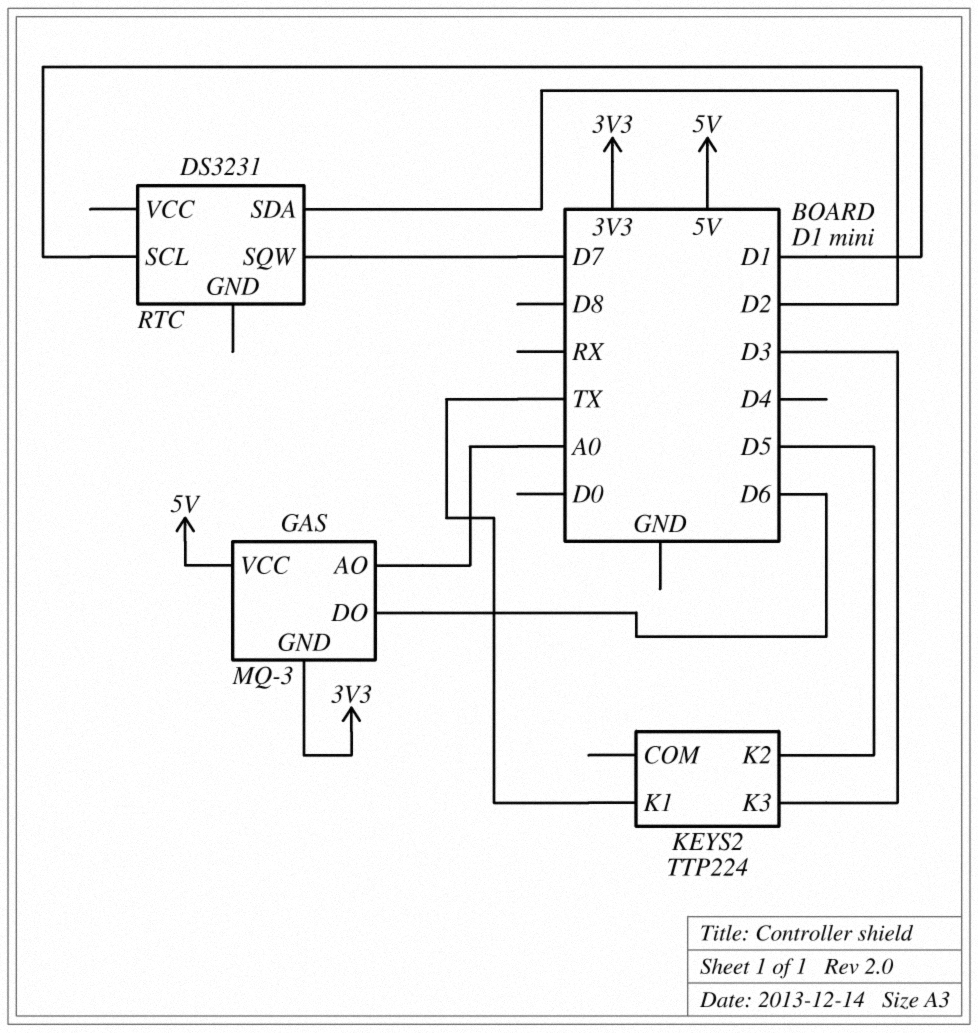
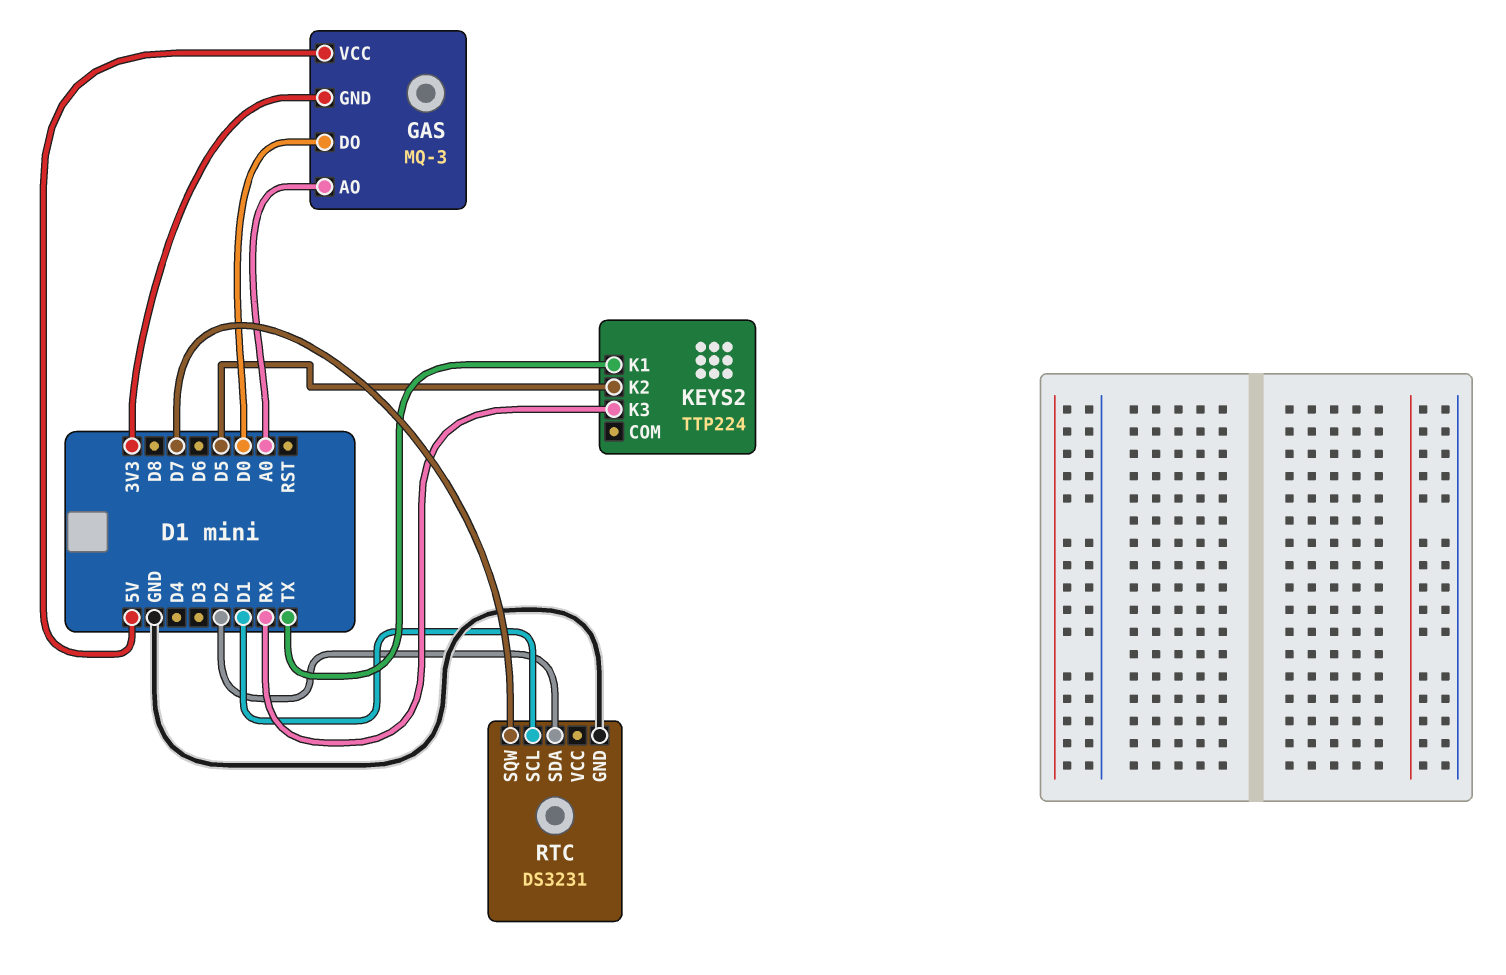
GAS pin DO: D6 -> D0
KEYS2 pin K3: D3 -> RX
RTC pin GND: none -> GND

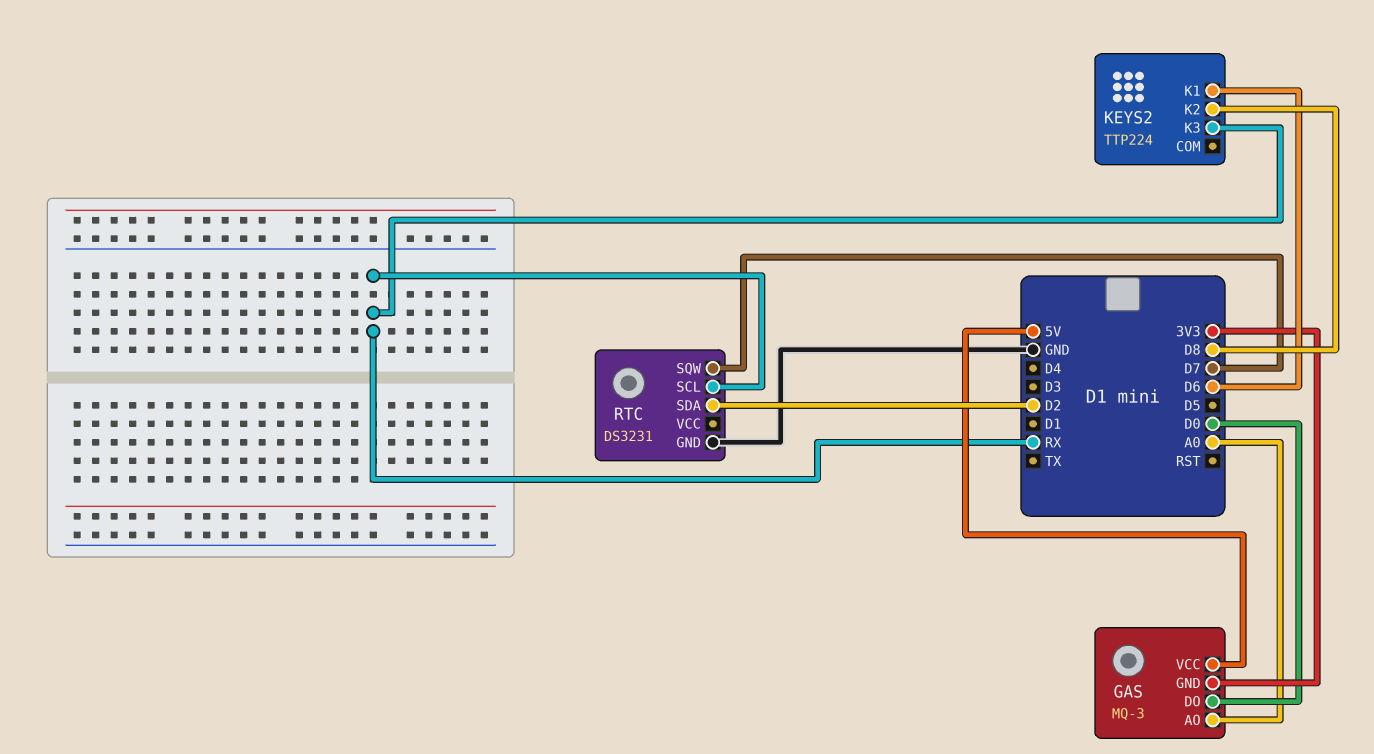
KEYS2 pin K1: TX -> D6
KEYS2 pin K2: D5 -> D8
RTC pin SCL: D1 -> RX

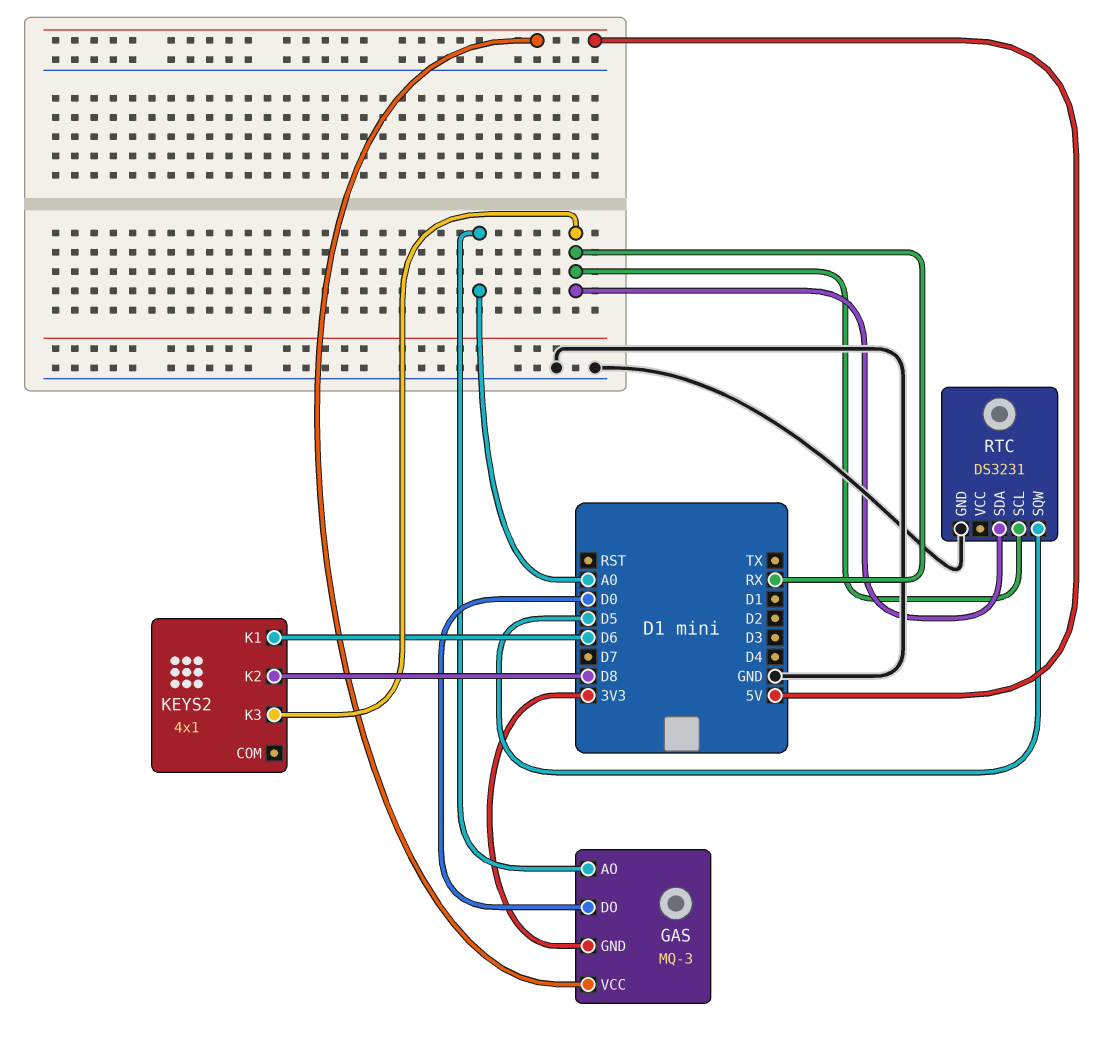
KEYS2: TTP224 -> 4x1
RTC pin SDA: D2 -> RX
RTC pin SQW: D7 -> D5

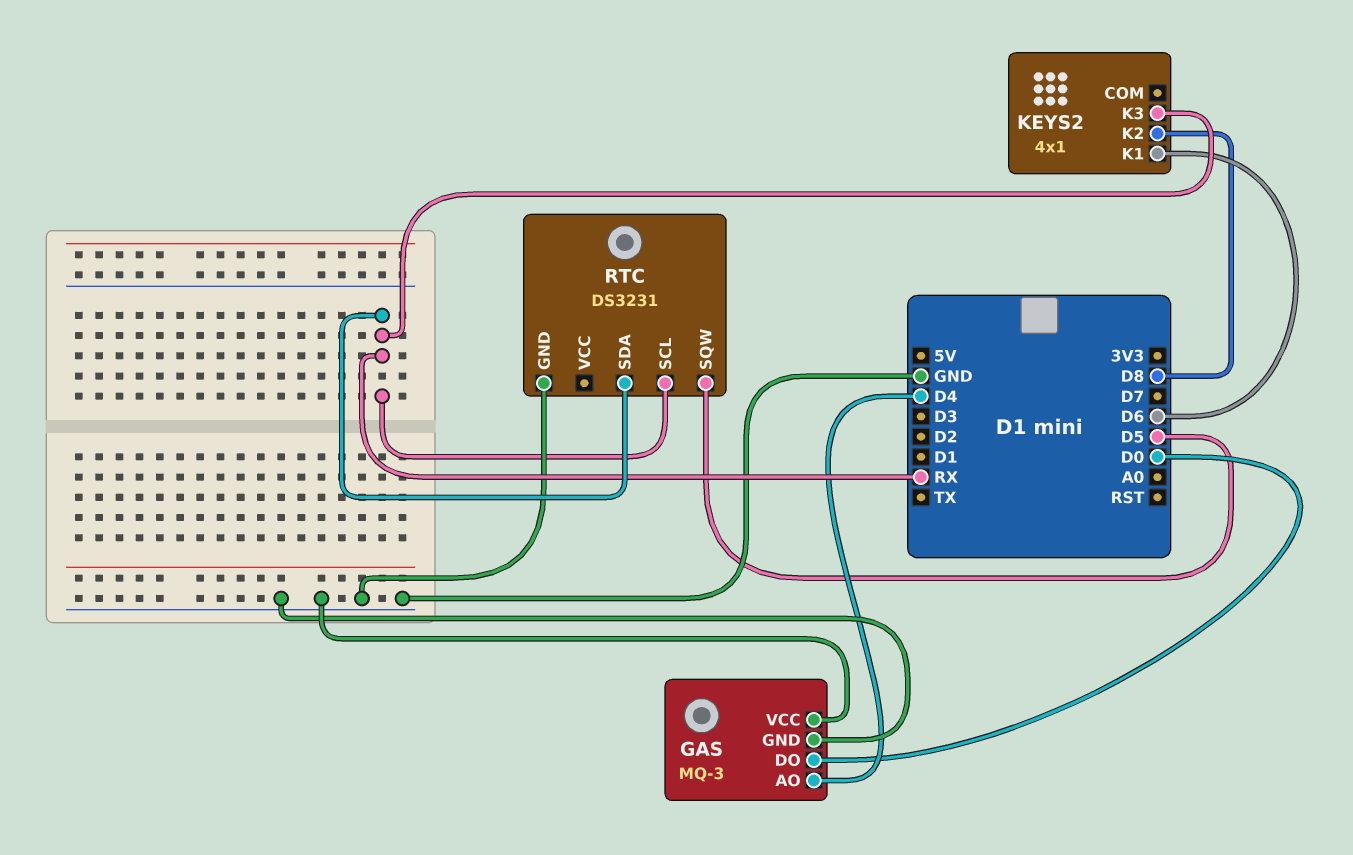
GAS pin AO: A0 -> D4
GAS pin GND: 3V3 -> GND
GAS pin VCC: 5V -> GND

